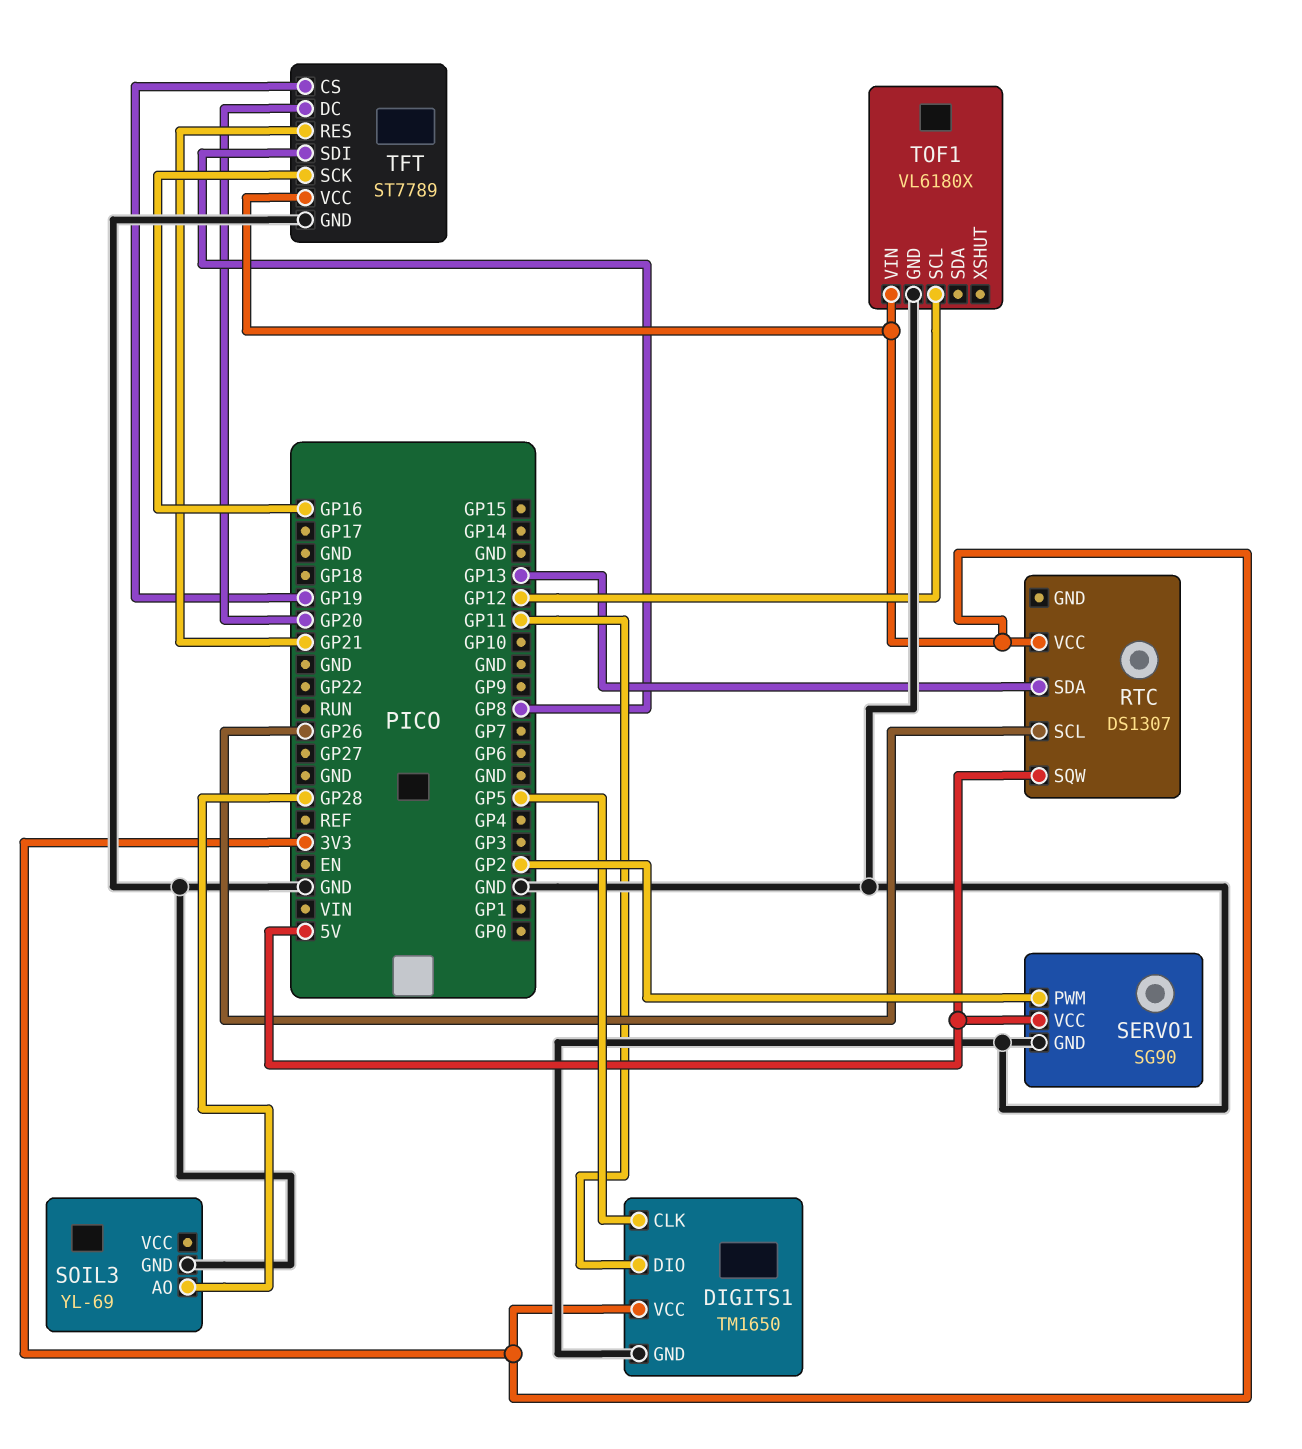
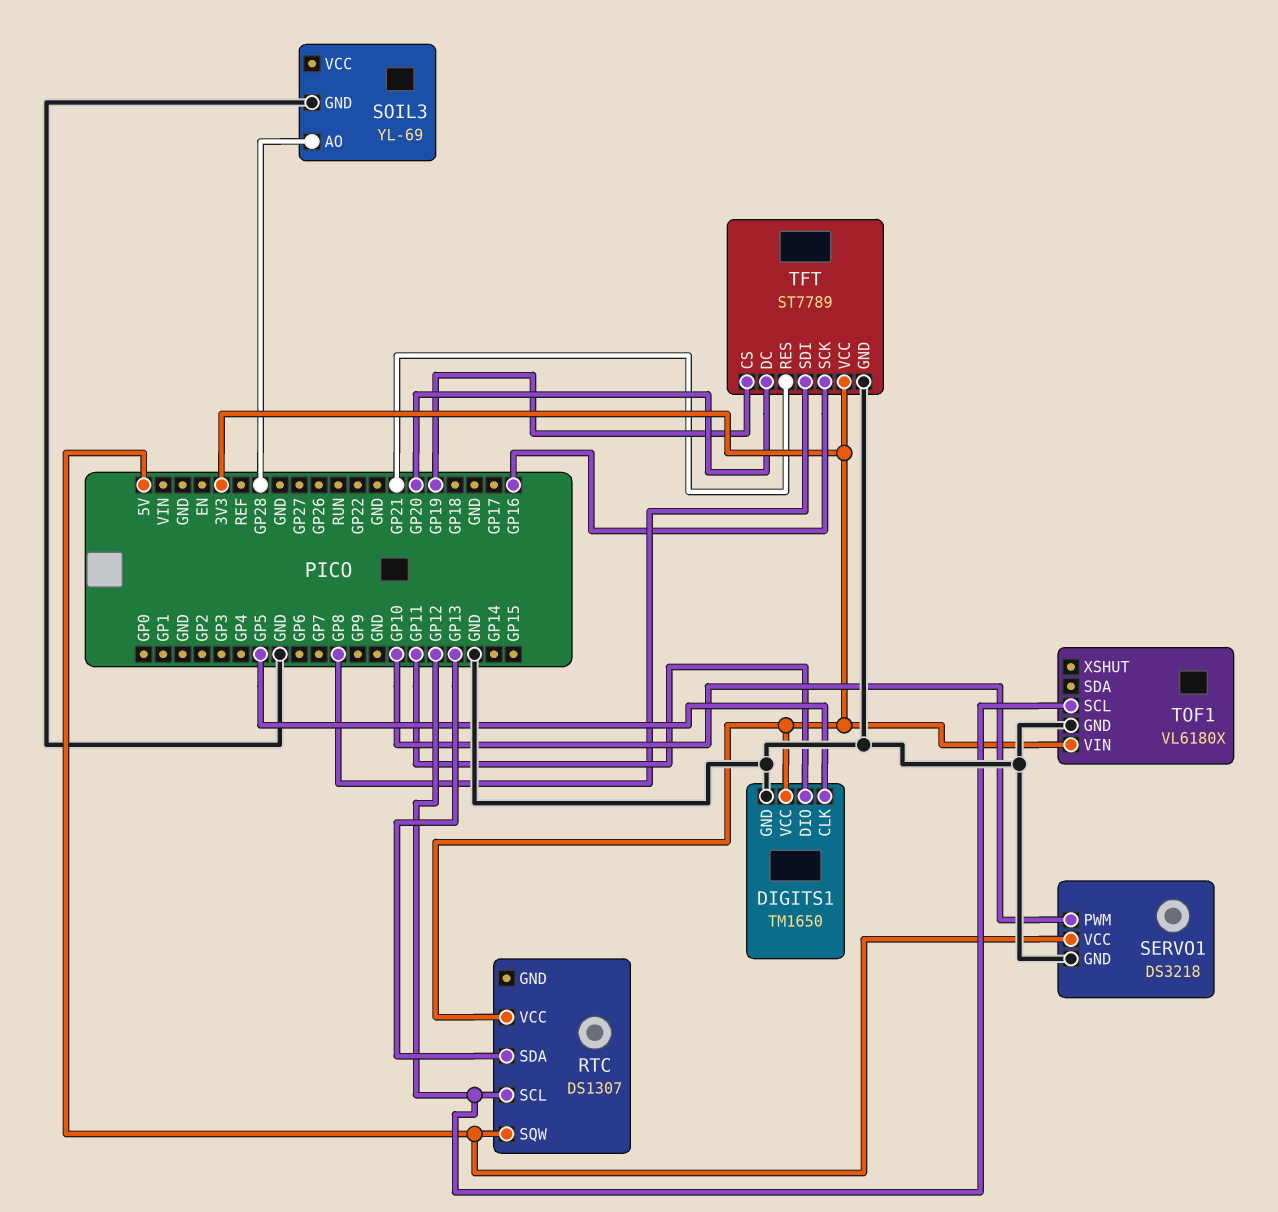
RTC pin SCL: GP26 -> GP12
SERVO1: SG90 -> DS3218
SERVO1 pin PWM: GP2 -> GP10

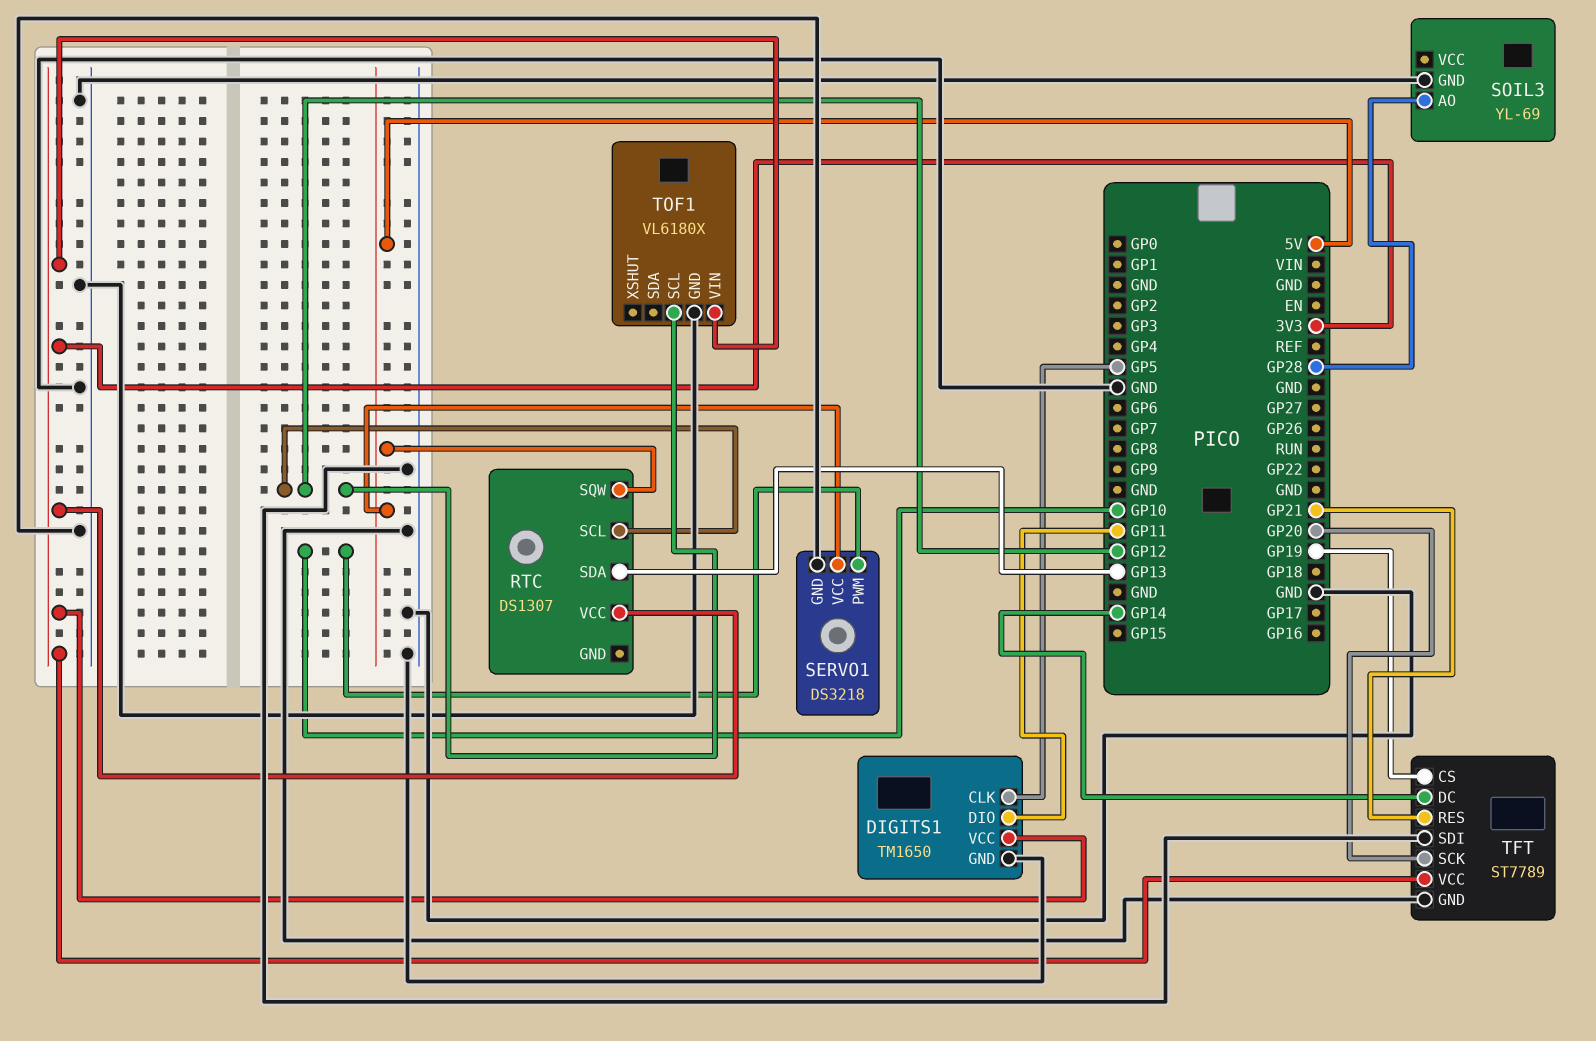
TFT pin DC: GP20 -> GP14
TFT pin SCK: GP16 -> GP20
TFT pin SDI: GP8 -> GND

